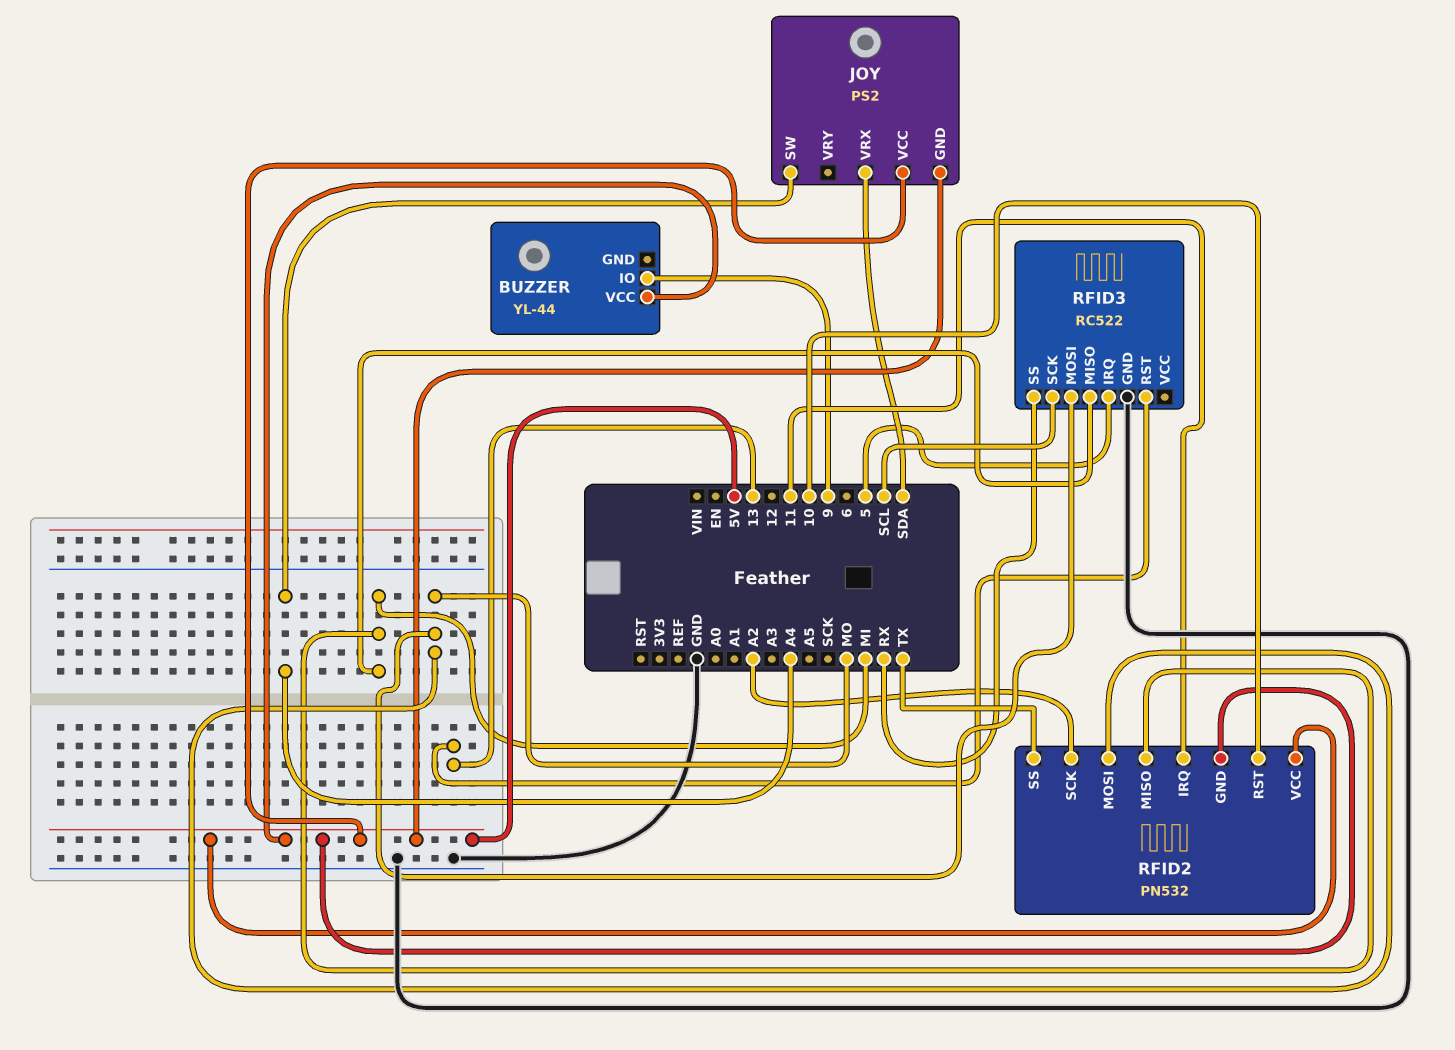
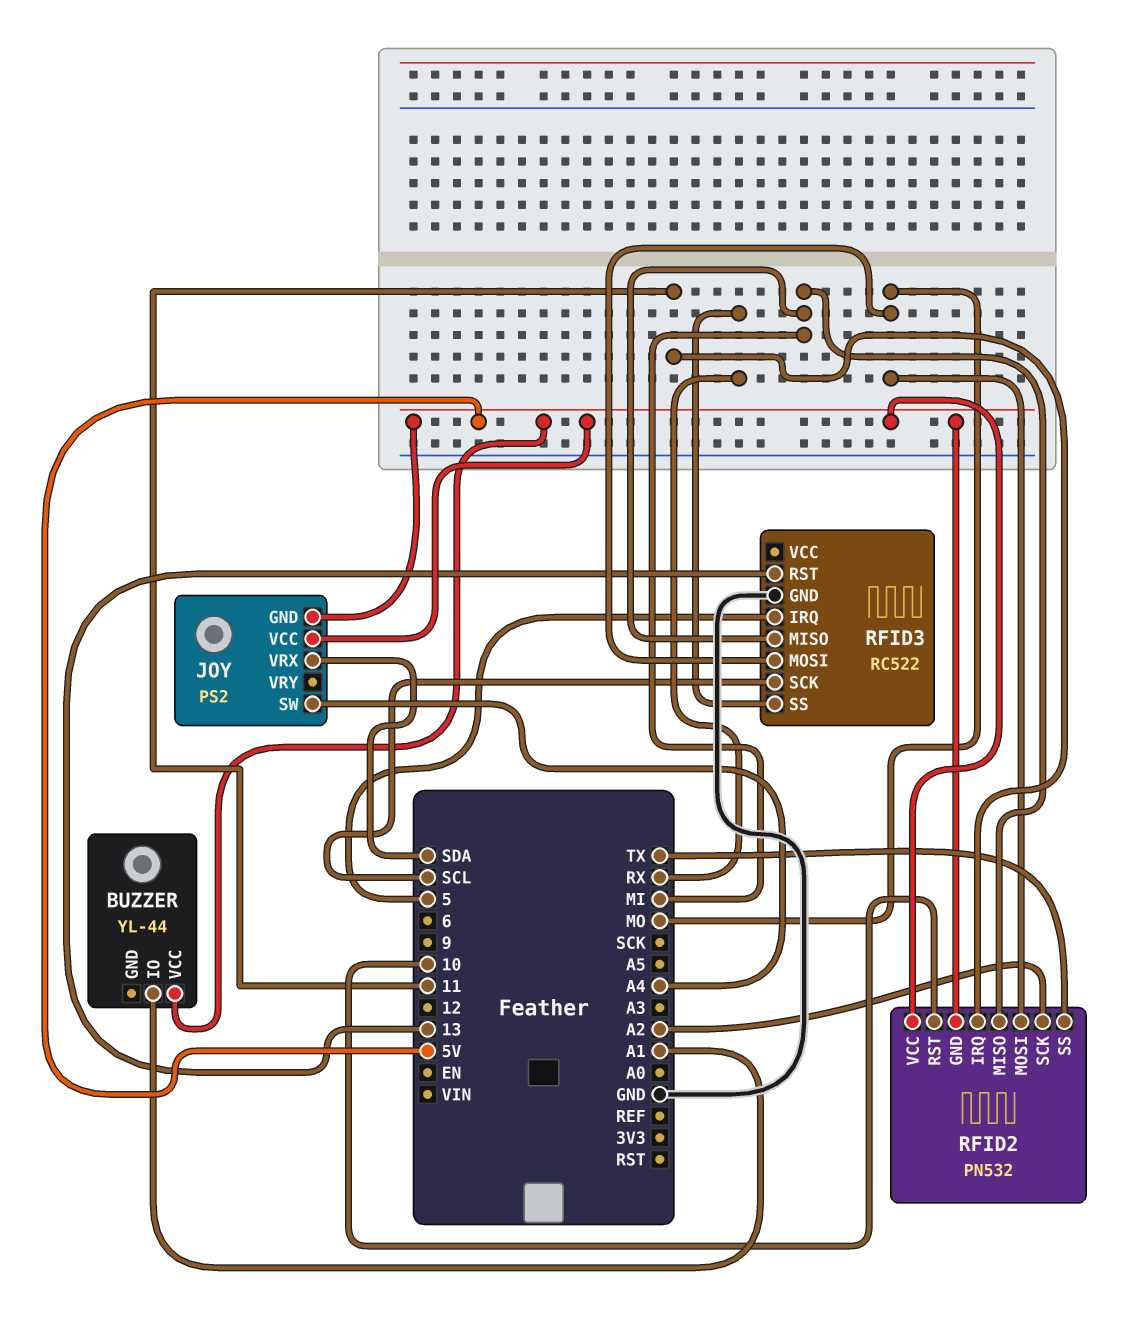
BUZZER pin IO: 9 -> A1

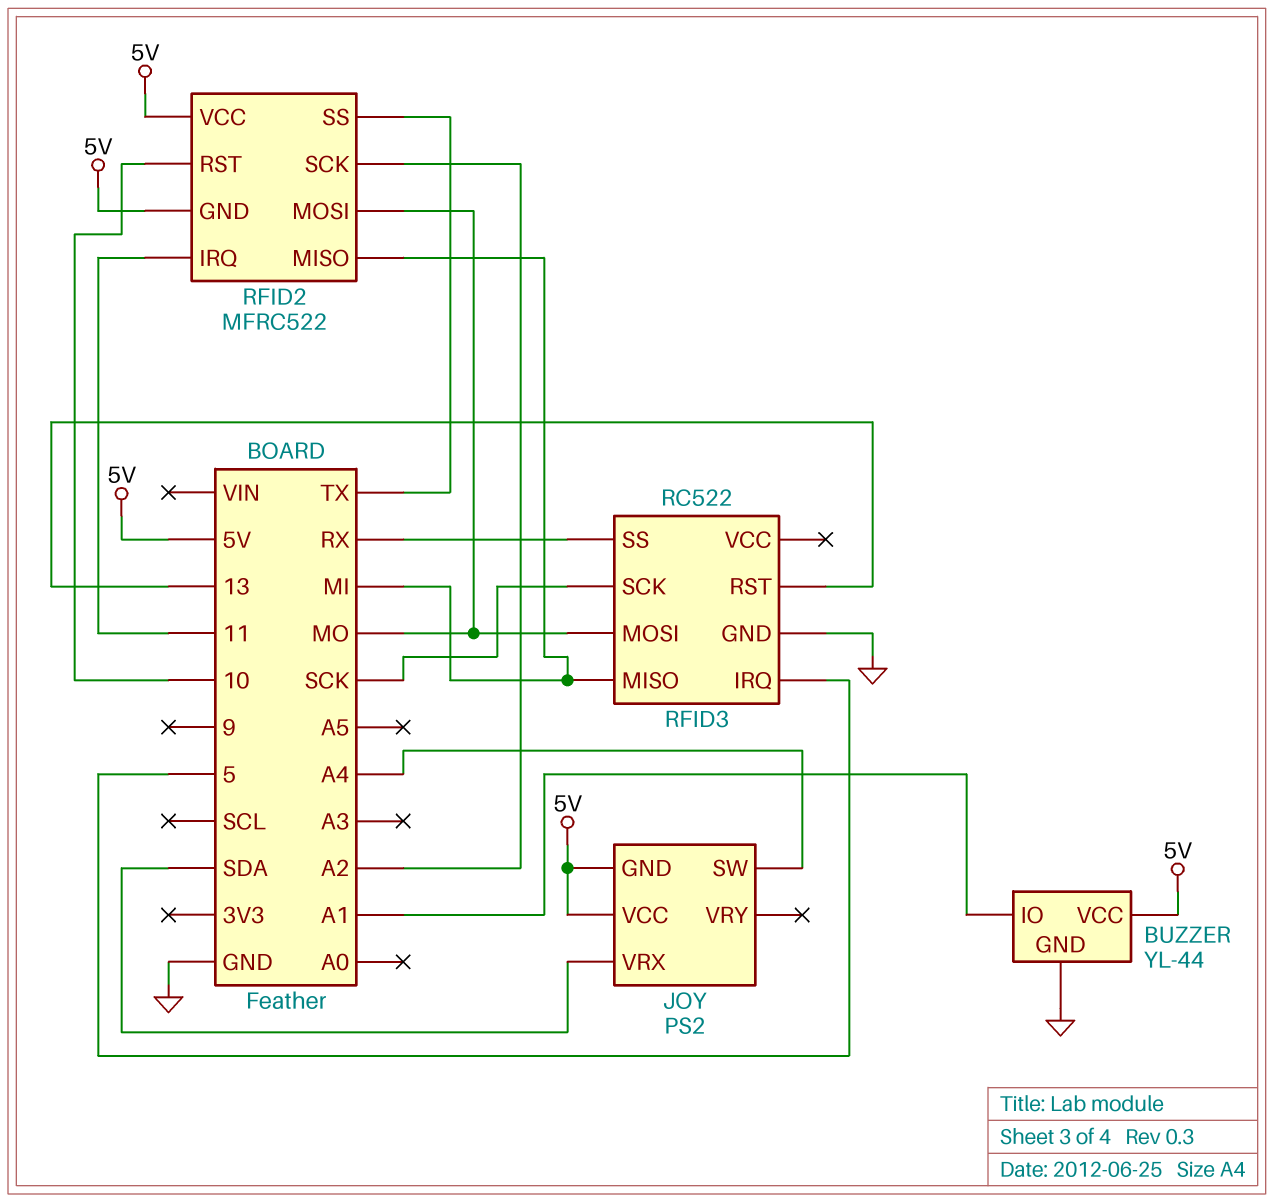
BUZZER pin GND: none -> GND
RFID2: PN532 -> MFRC522
RFID3 pin SCK: SCL -> SCK

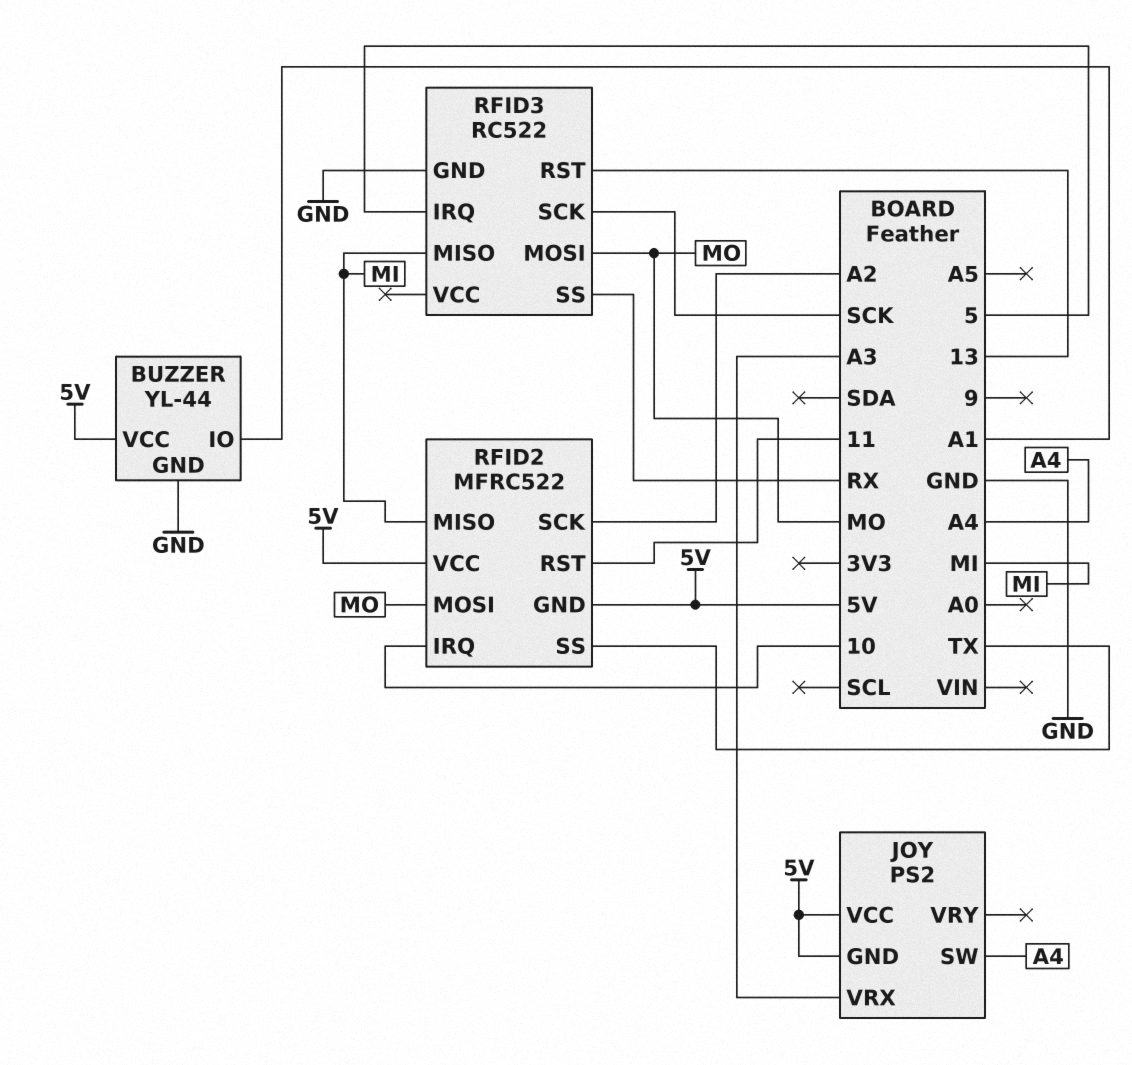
JOY pin VRX: SDA -> A3
RFID2 pin IRQ: 11 -> 10
RFID2 pin RST: 10 -> 11

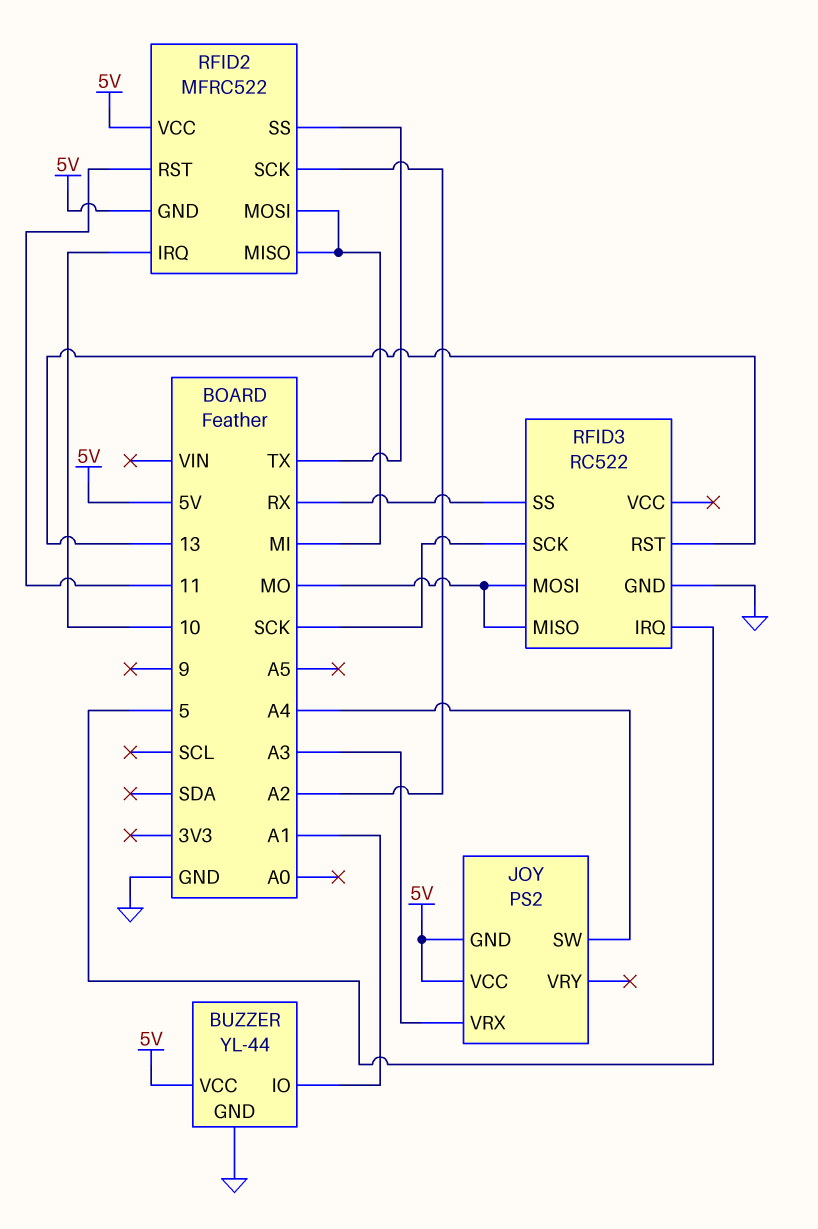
RFID2 pin MOSI: MO -> MI
RFID3 pin MISO: MI -> MO

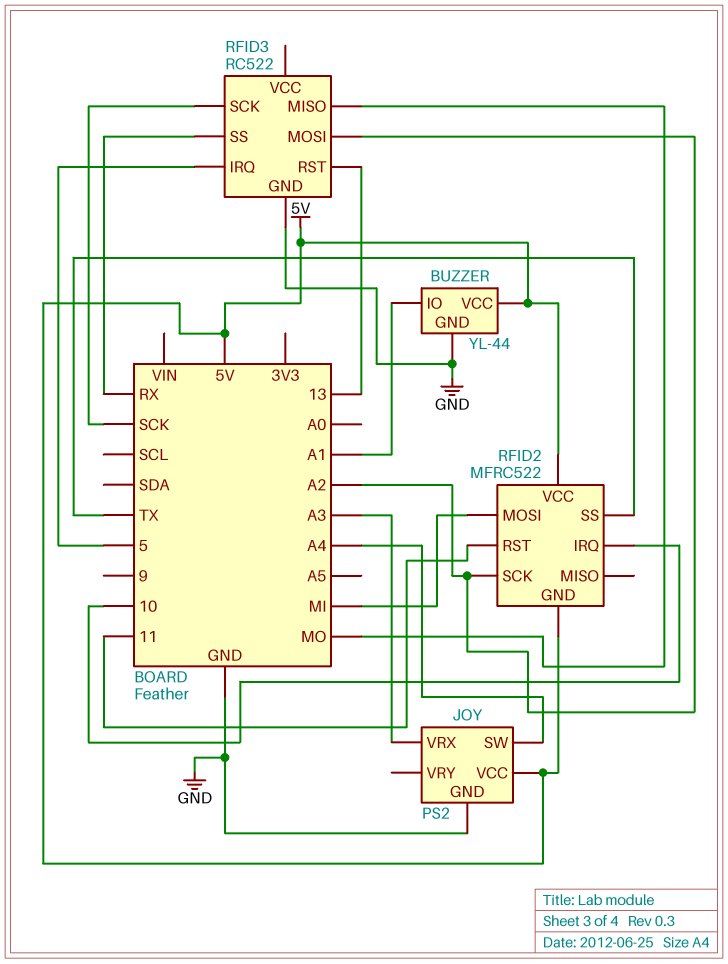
JOY pin GND: 5V -> GND
RFID2 pin MISO: MI -> none
RFID3 pin MOSI: MO -> A2

